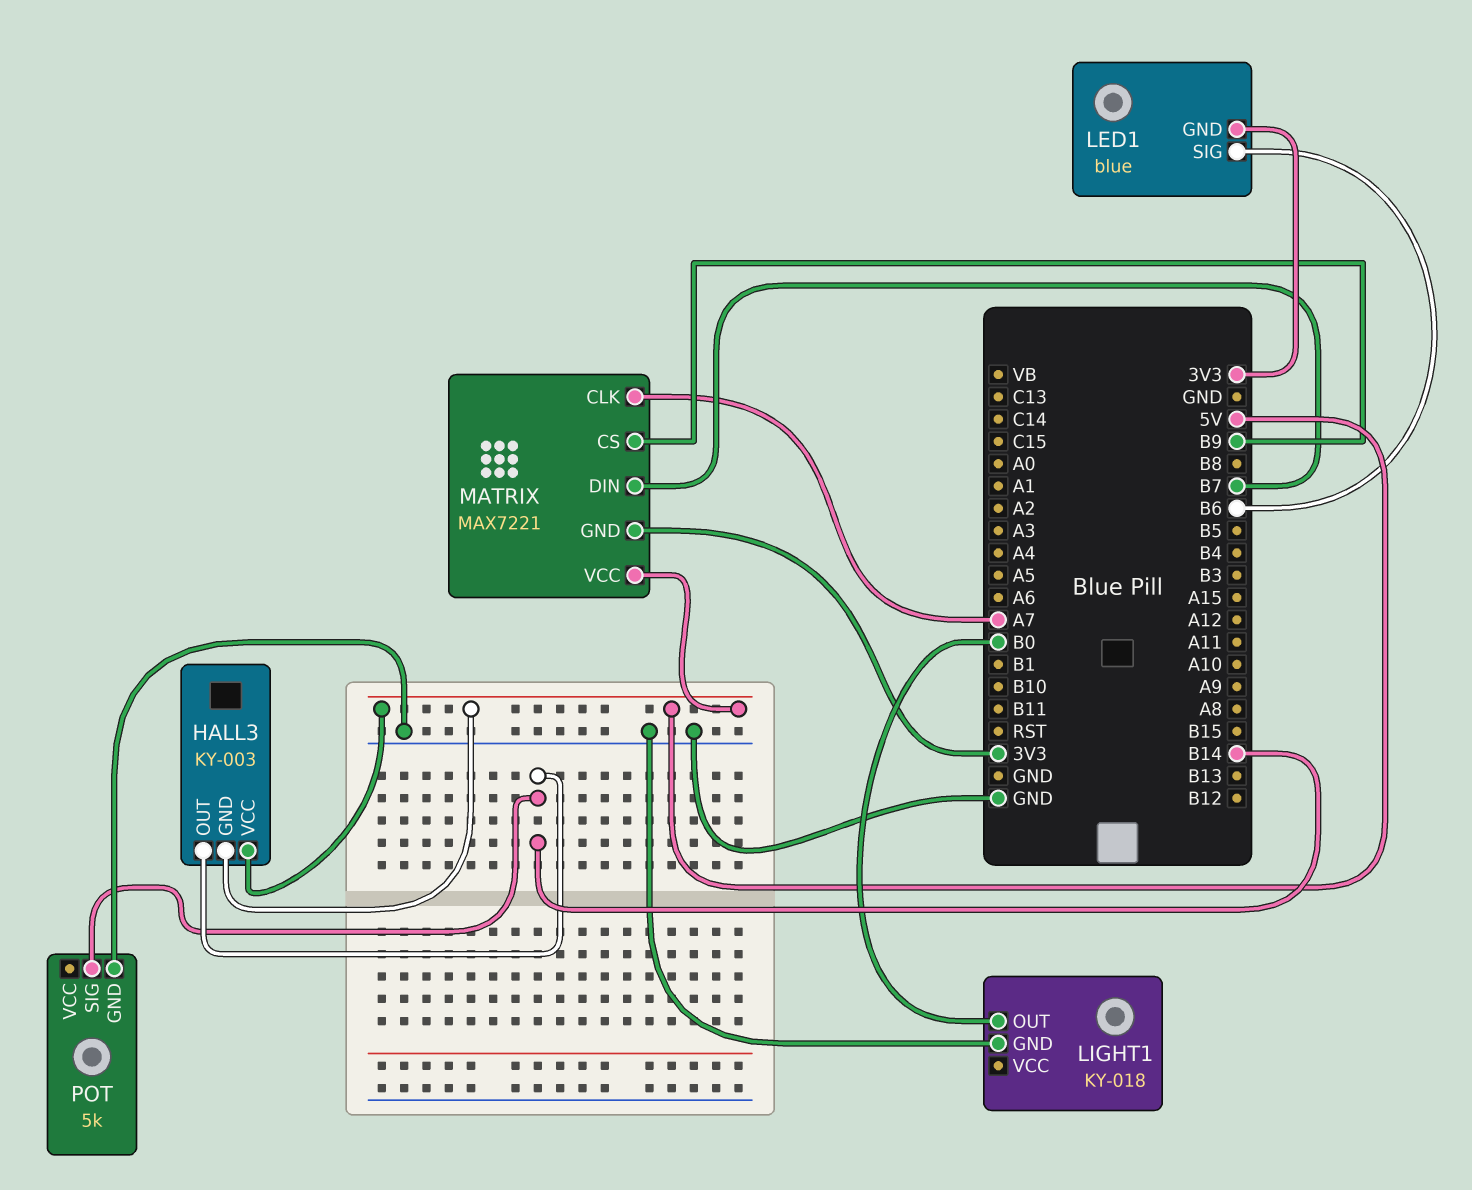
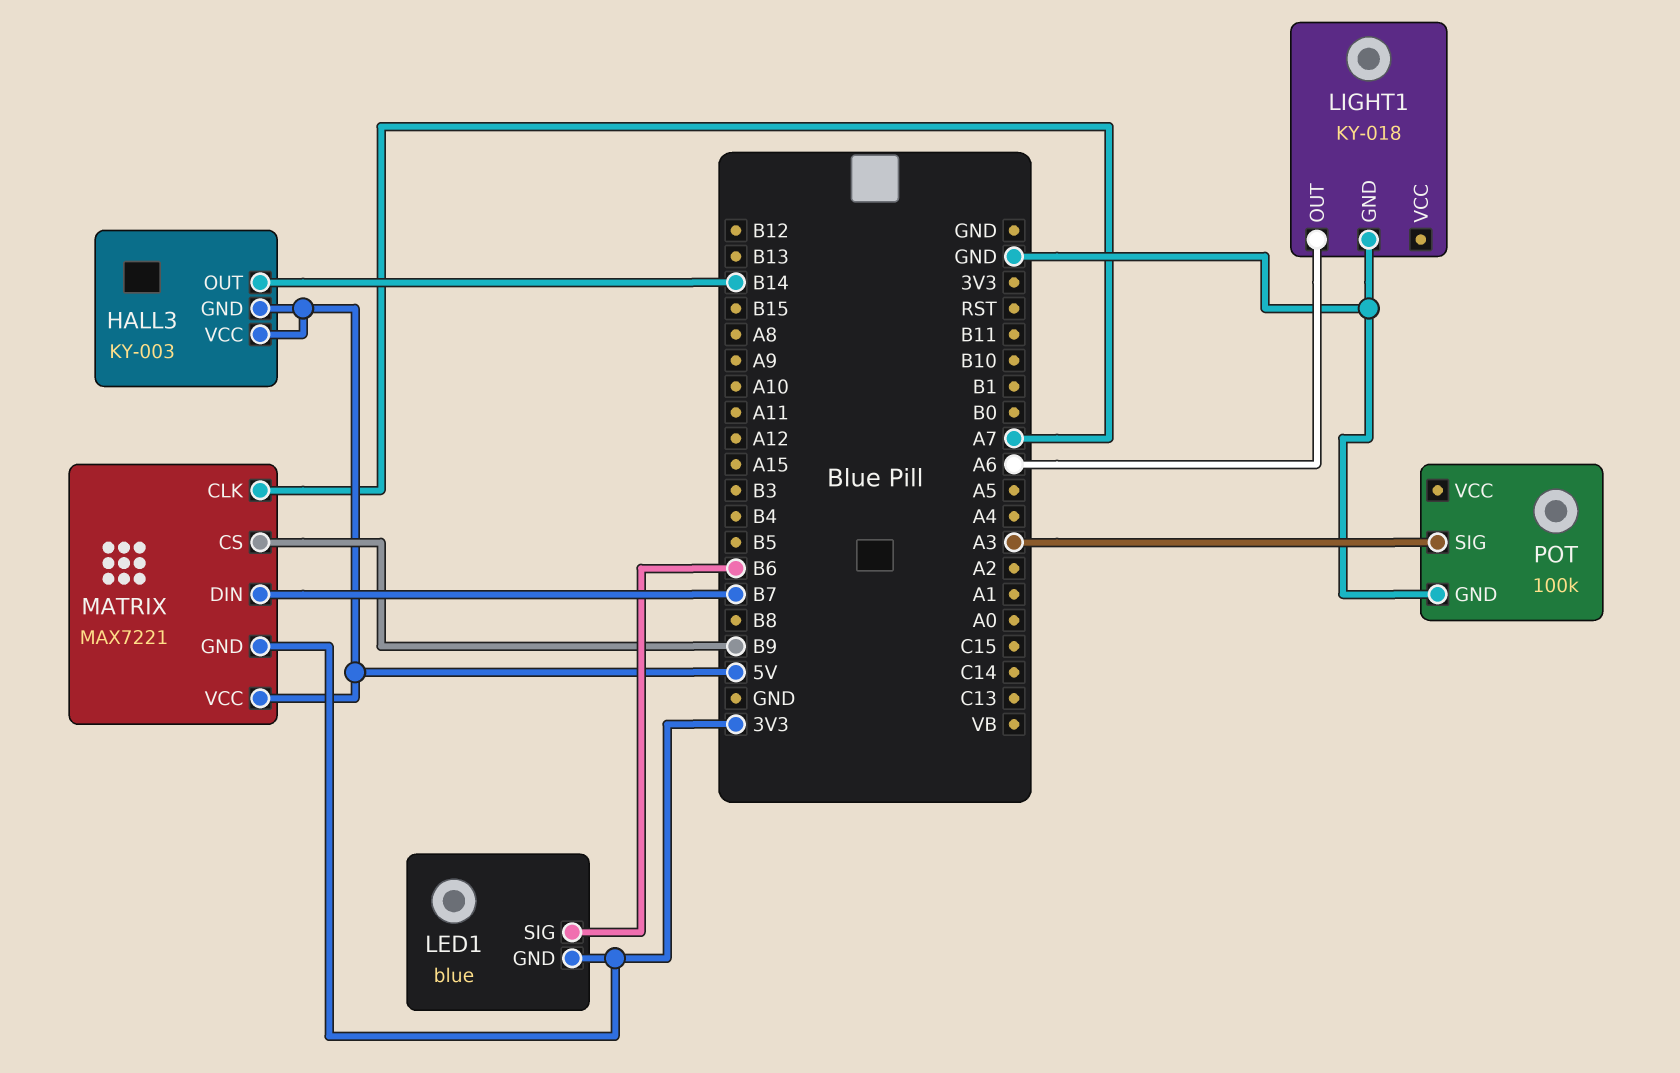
LIGHT1 pin OUT: B0 -> A6
POT: 5k -> 100k
POT pin SIG: B14 -> A3

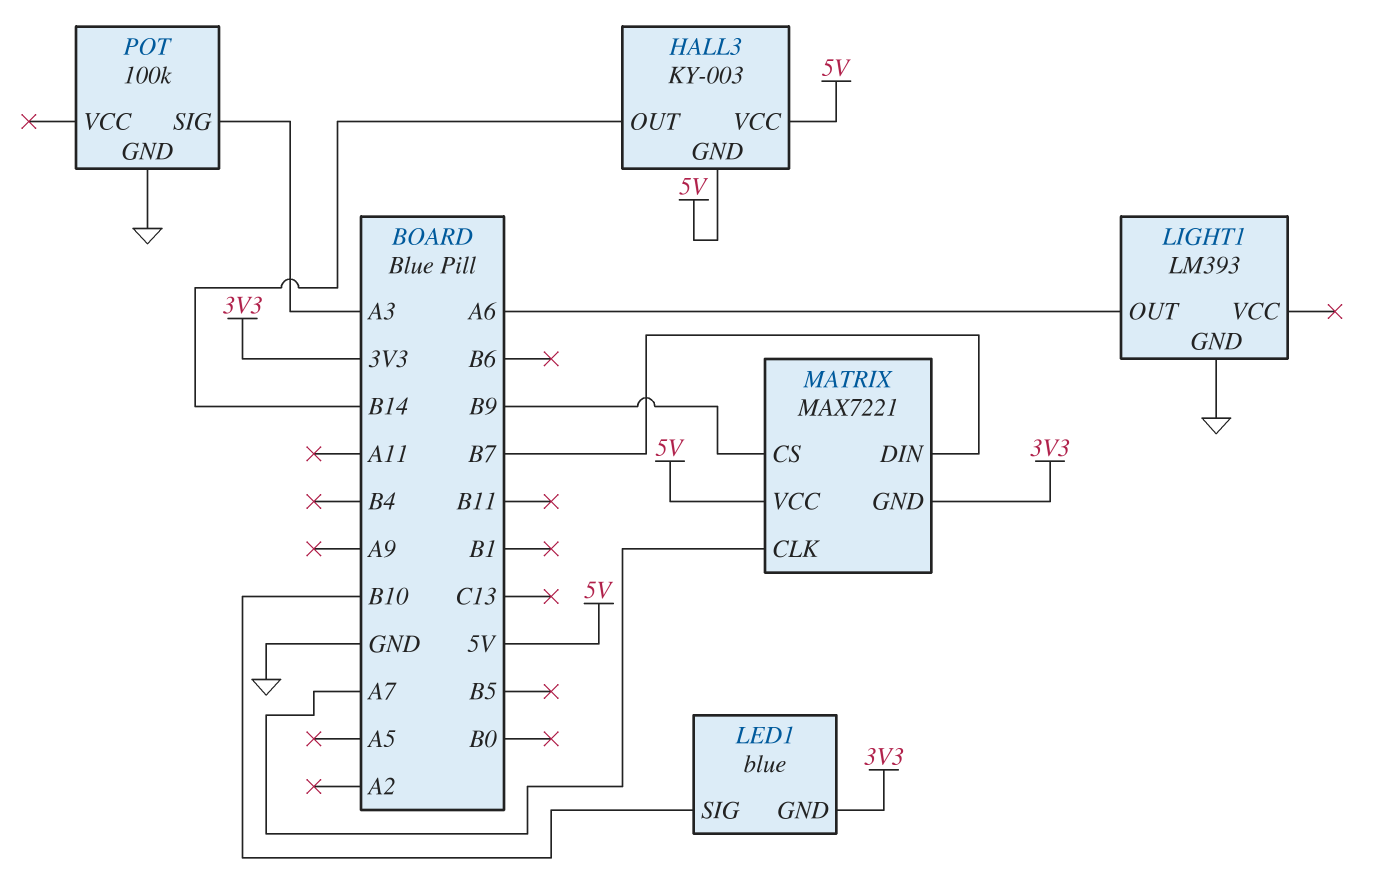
LED1 pin SIG: B6 -> B10
LIGHT1: KY-018 -> LM393

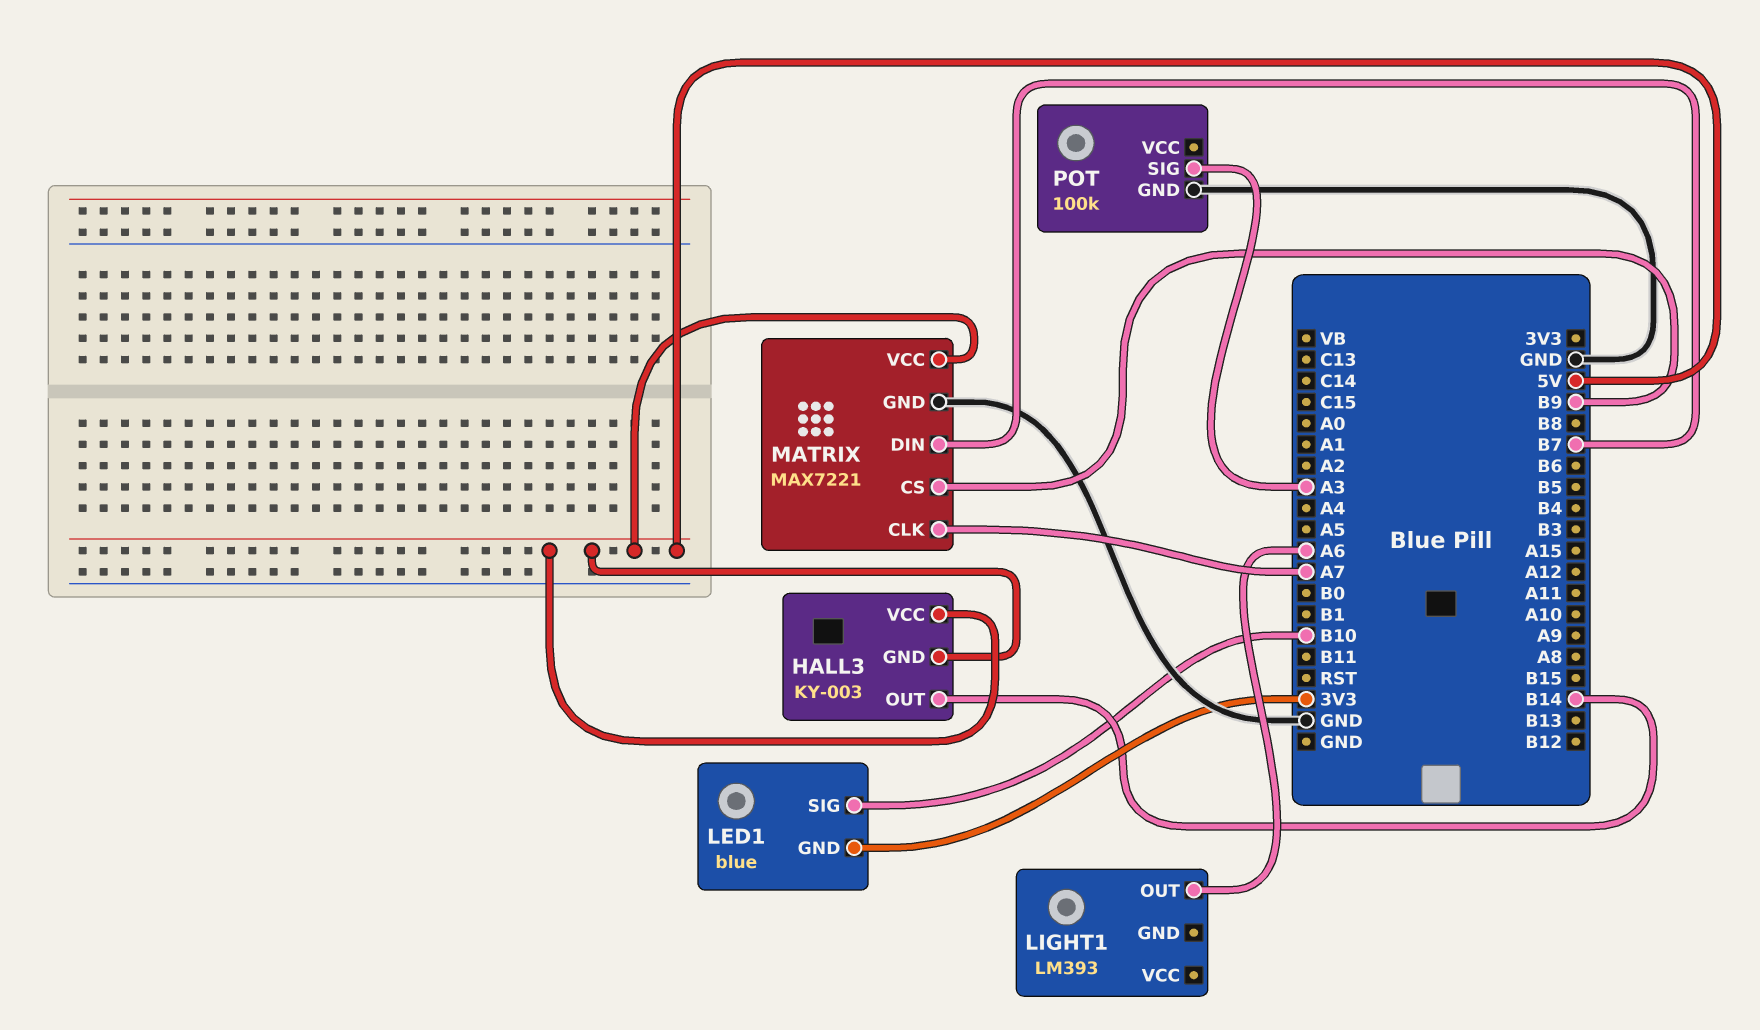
LIGHT1 pin GND: GND -> none
MATRIX pin GND: 3V3 -> GND

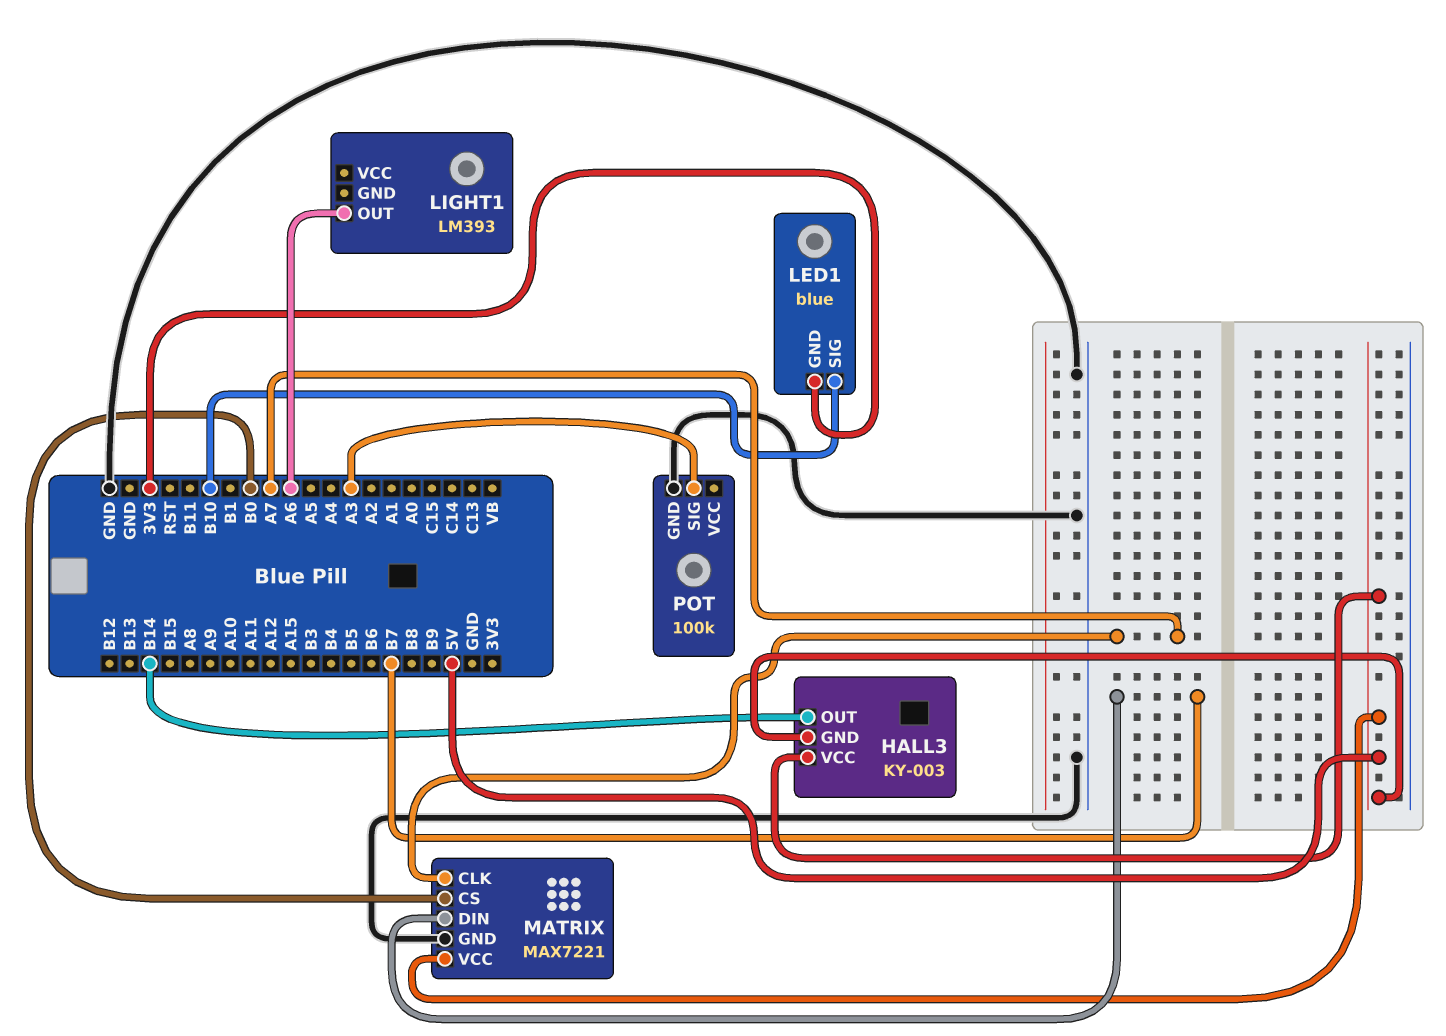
MATRIX pin CS: B9 -> B0

